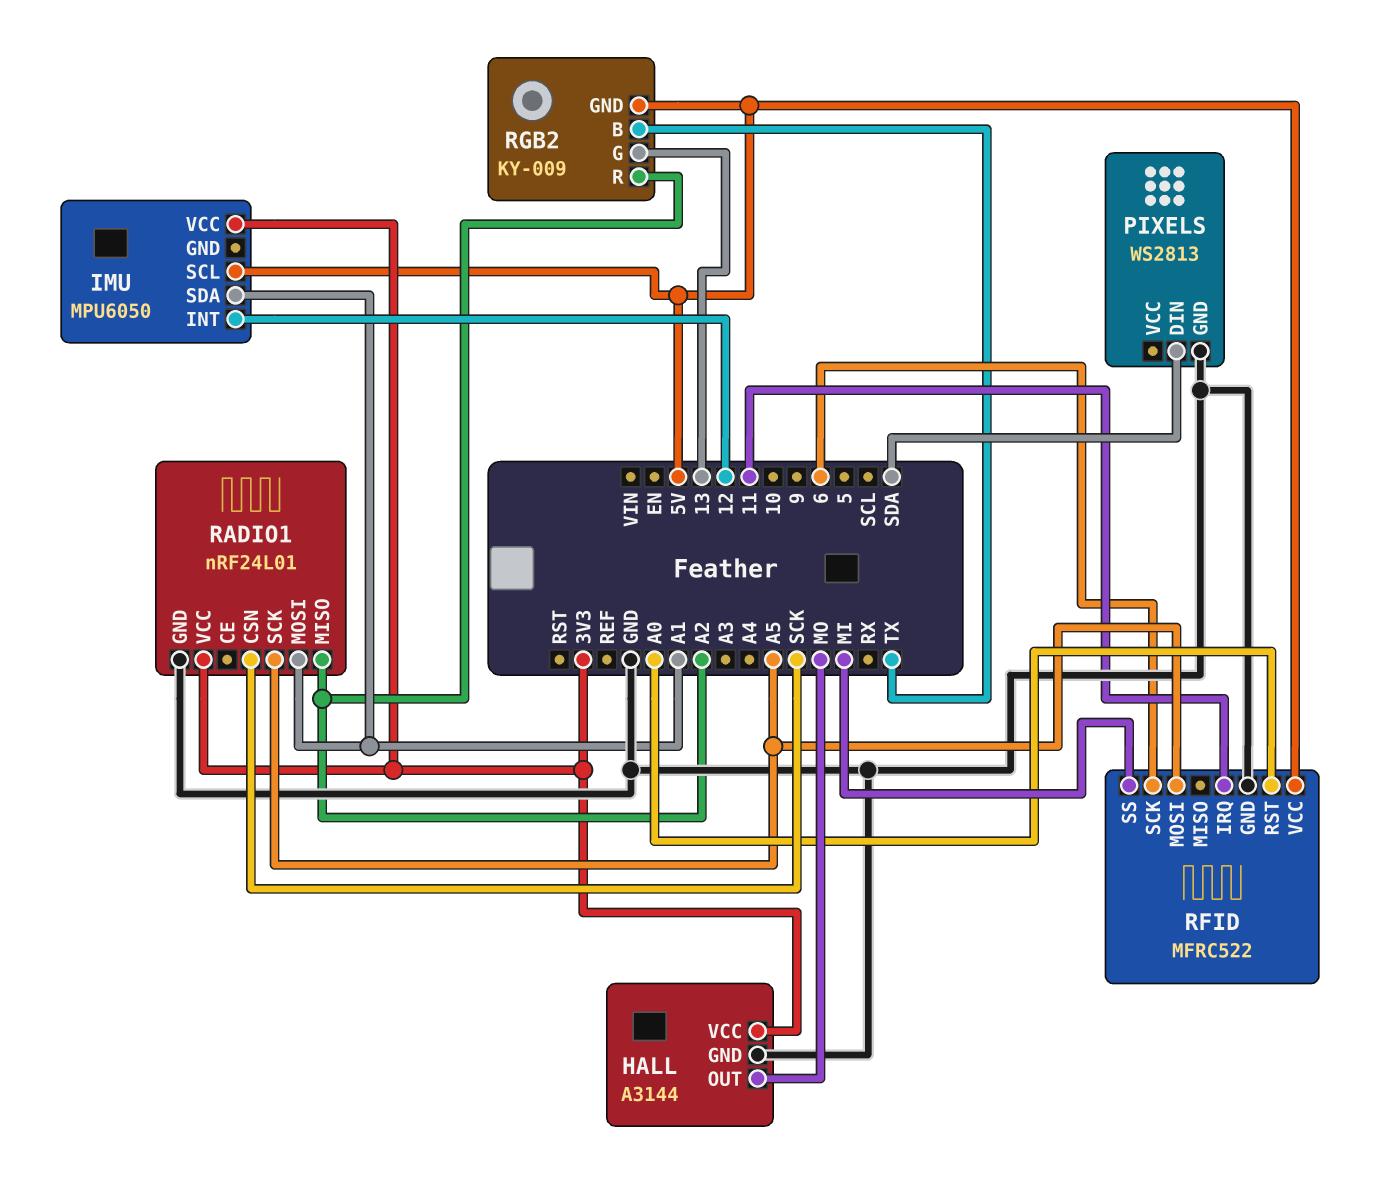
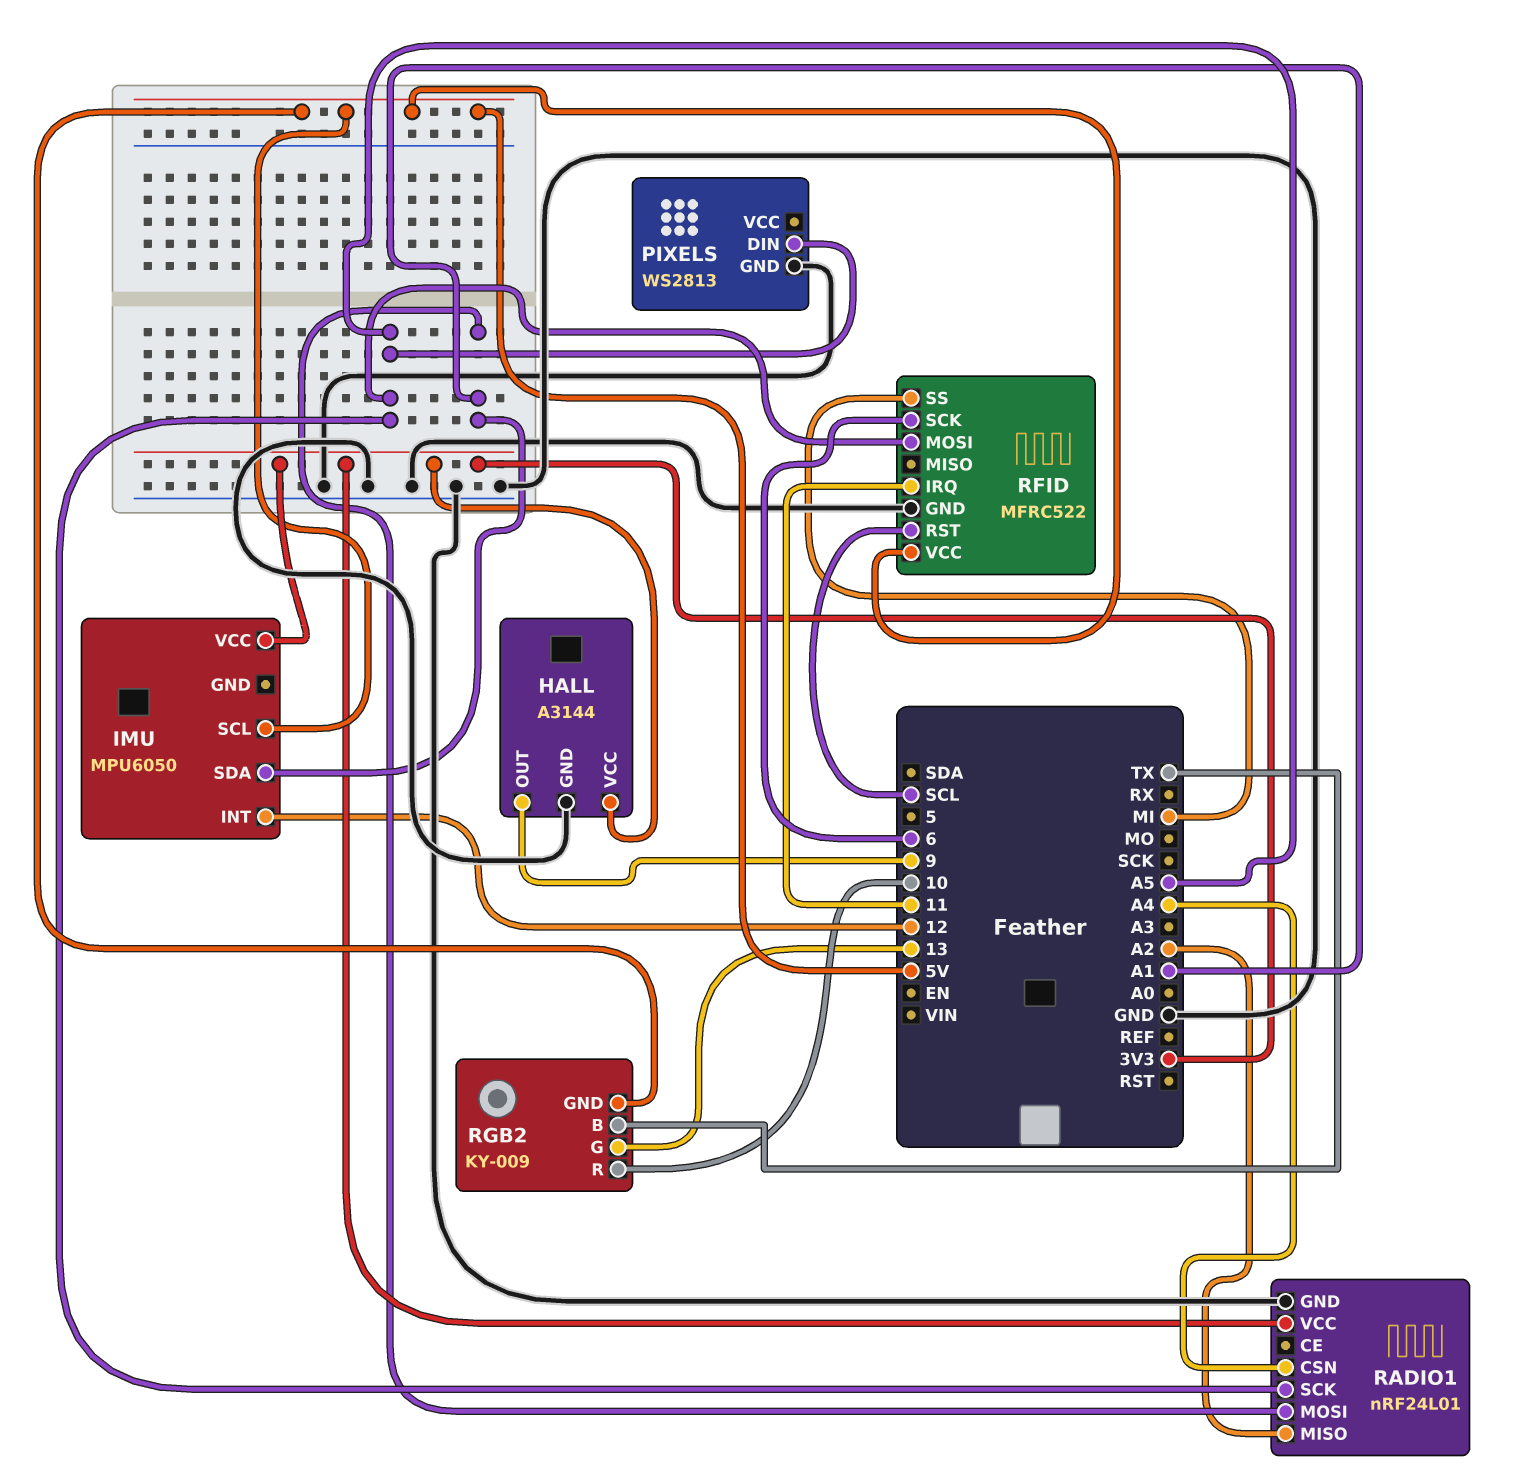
HALL pin OUT: MO -> 9
PIXELS pin DIN: SDA -> A5
RADIO1 pin CSN: SCK -> A4
RFID pin RST: A0 -> SCL
RGB2 pin R: A2 -> 10

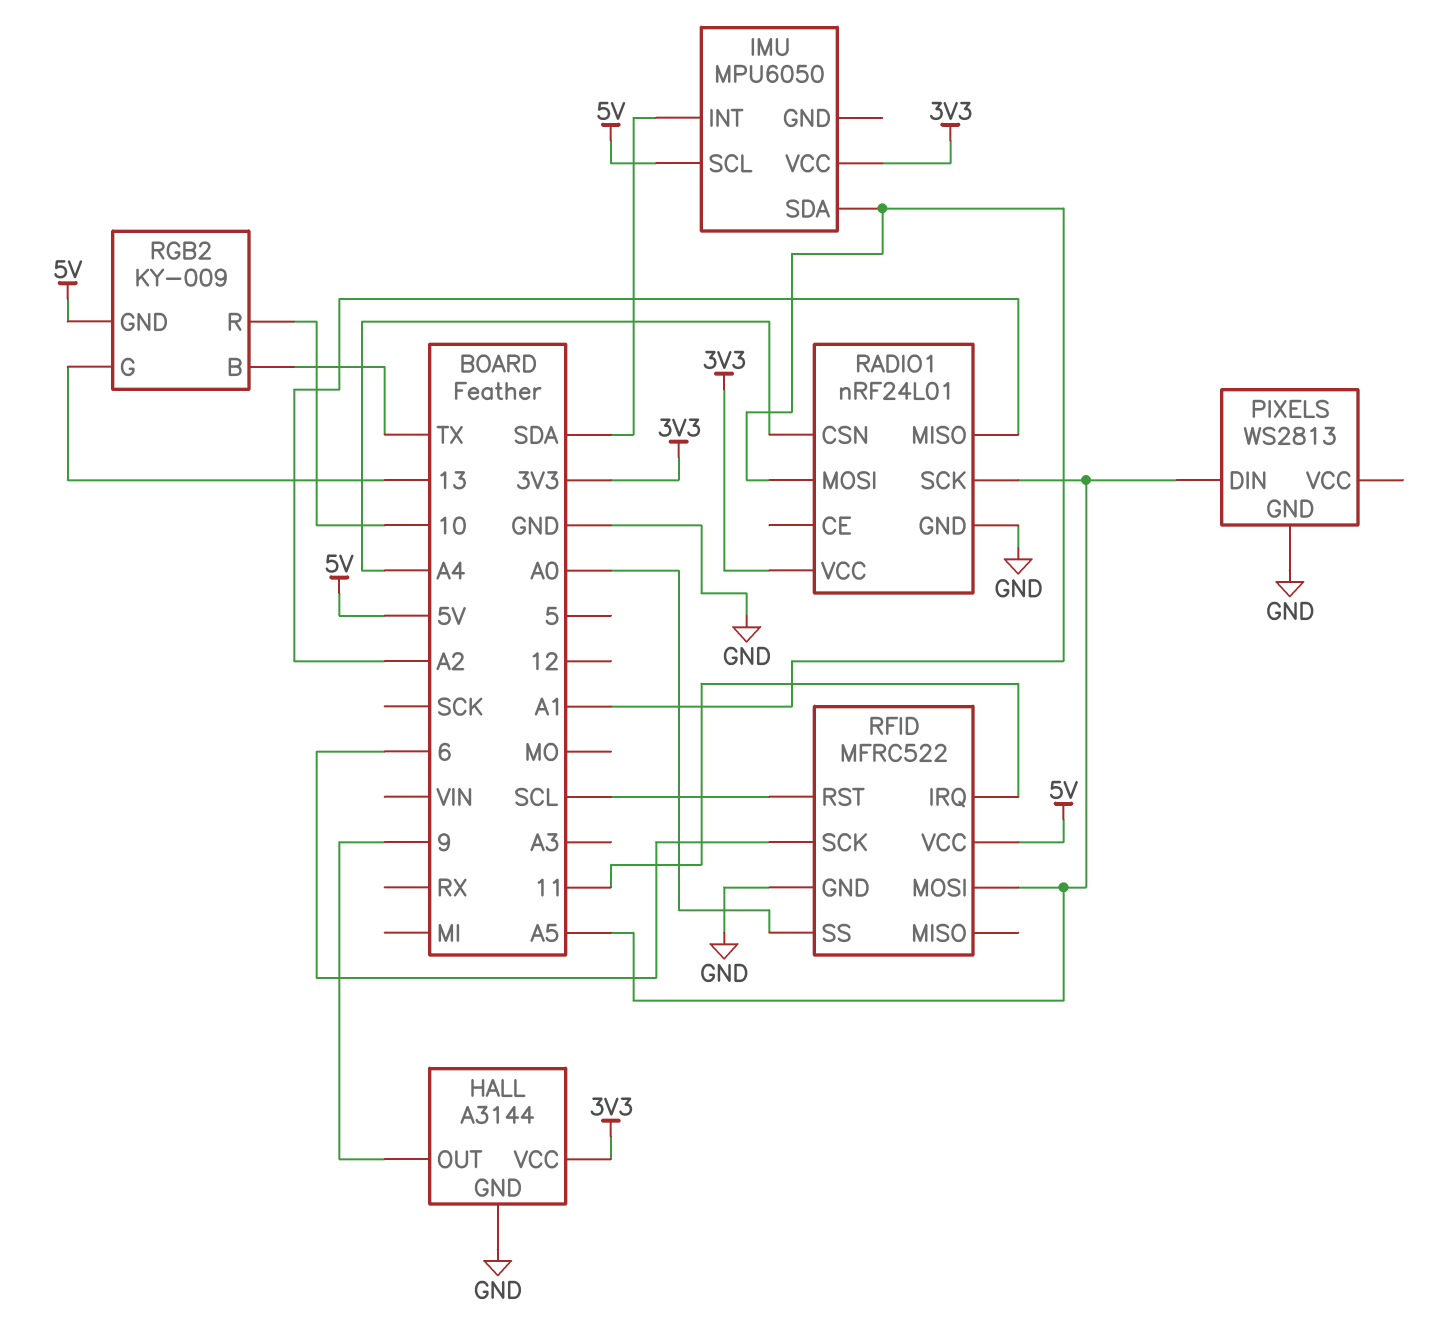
IMU pin INT: 12 -> SDA
RFID pin SS: MI -> A0

